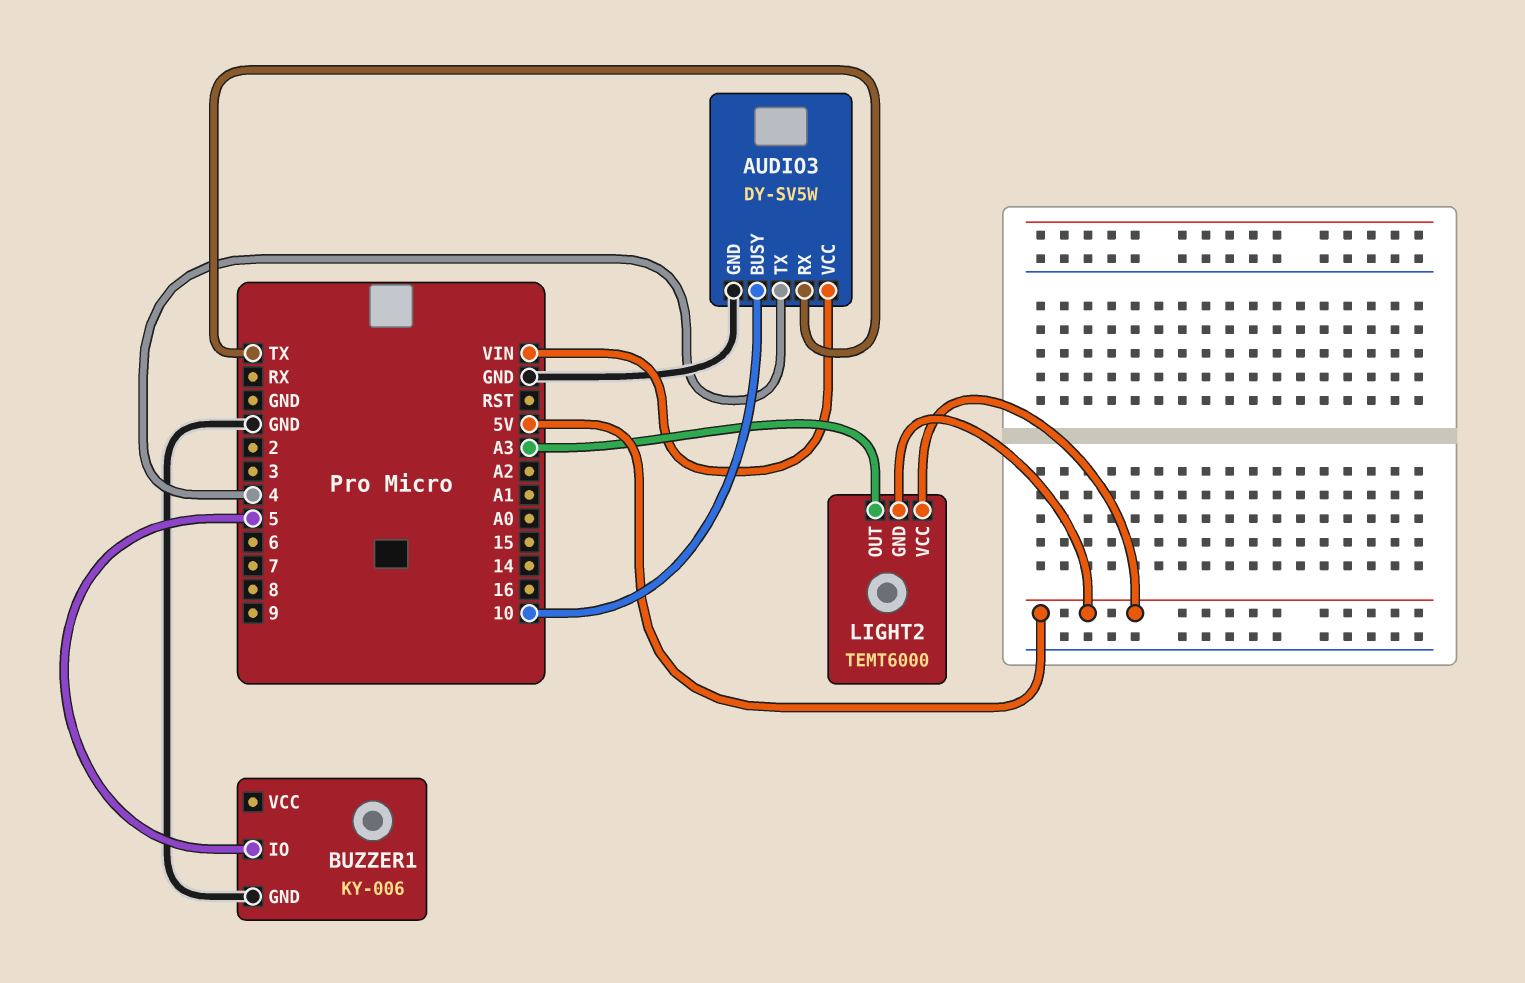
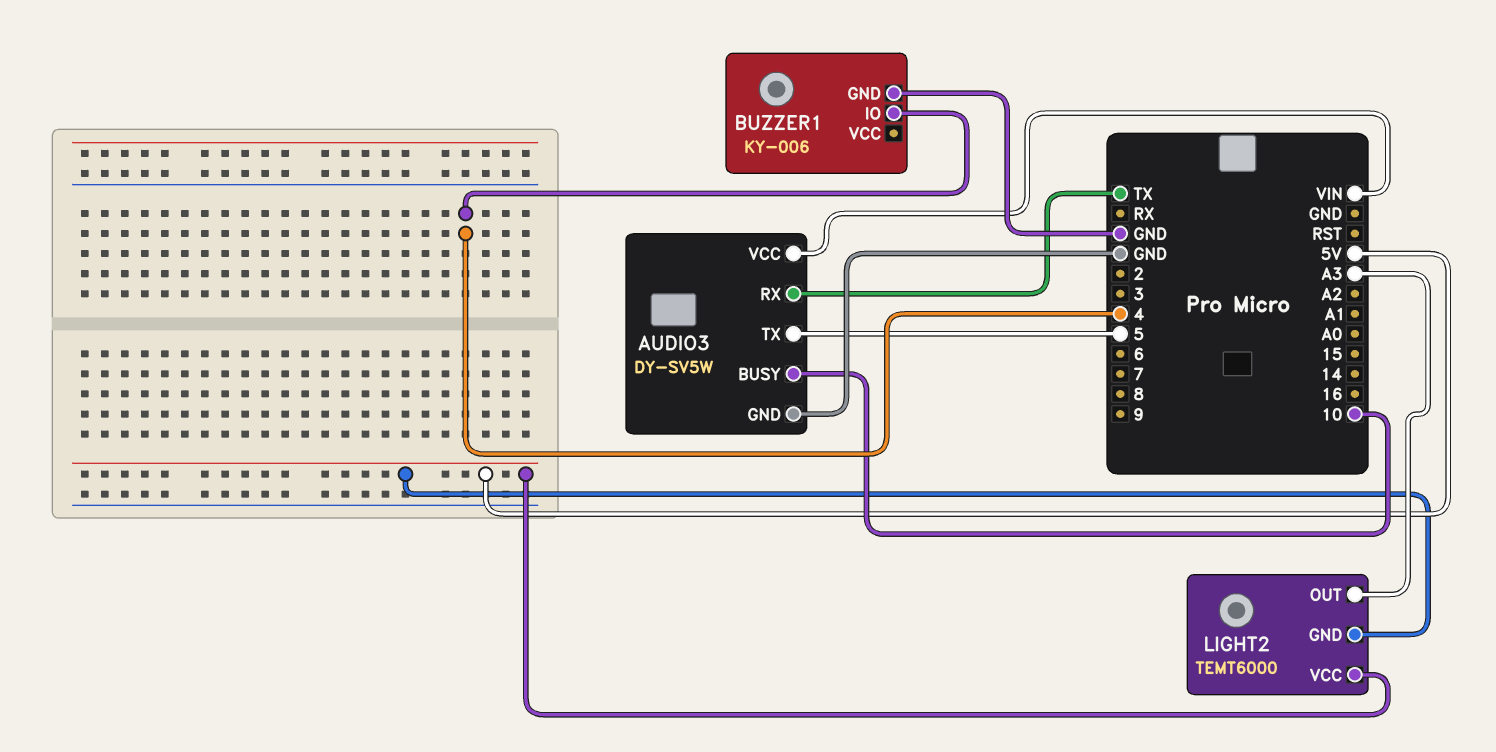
AUDIO3 pin TX: 4 -> 5
BUZZER1 pin IO: 5 -> 4

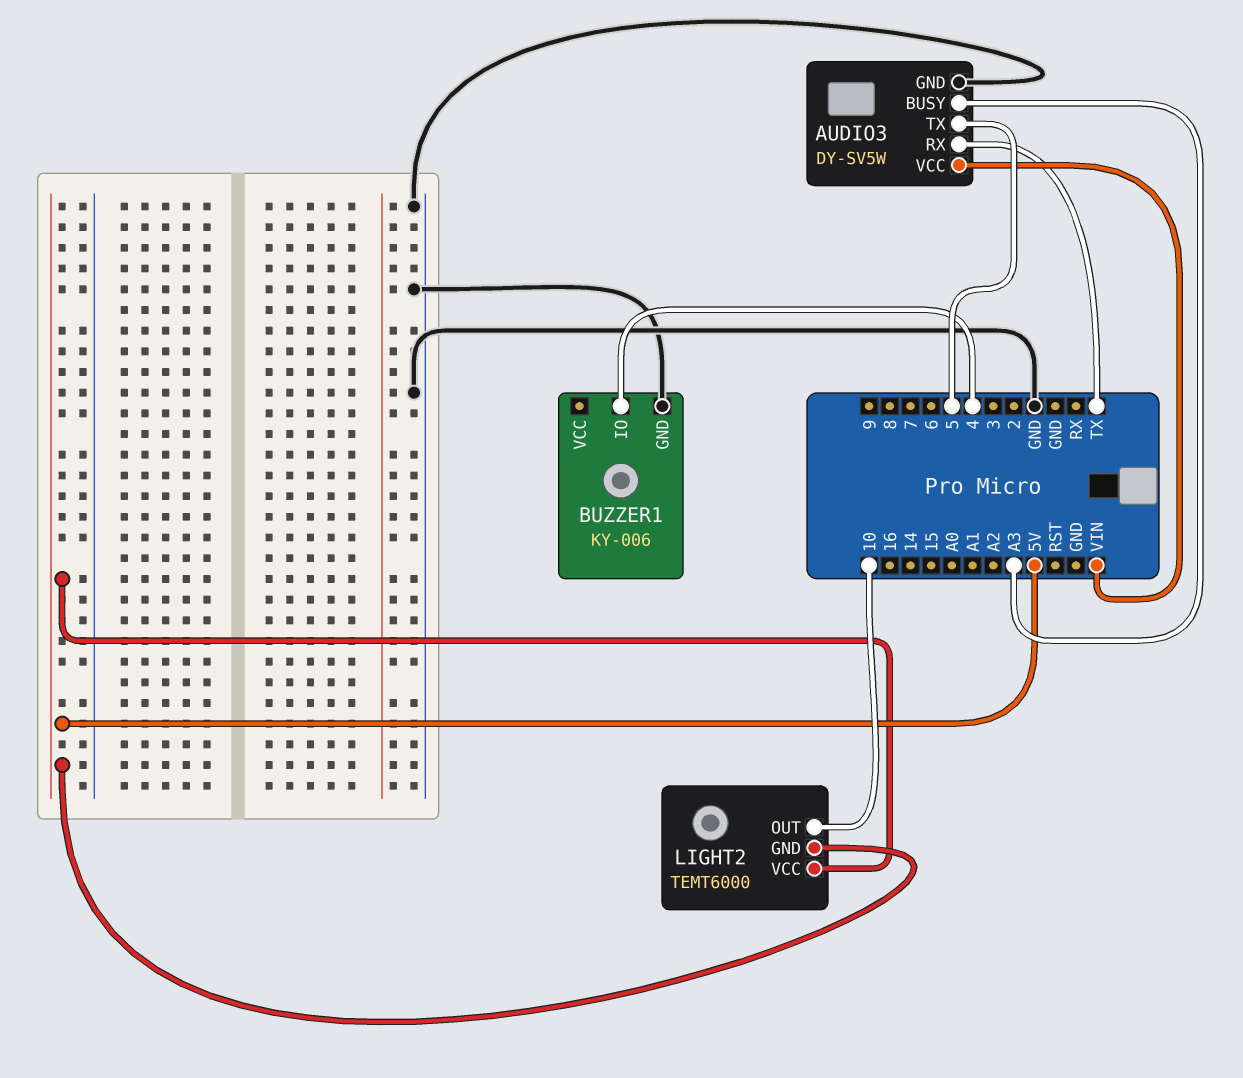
AUDIO3 pin BUSY: 10 -> A3
LIGHT2 pin OUT: A3 -> 10

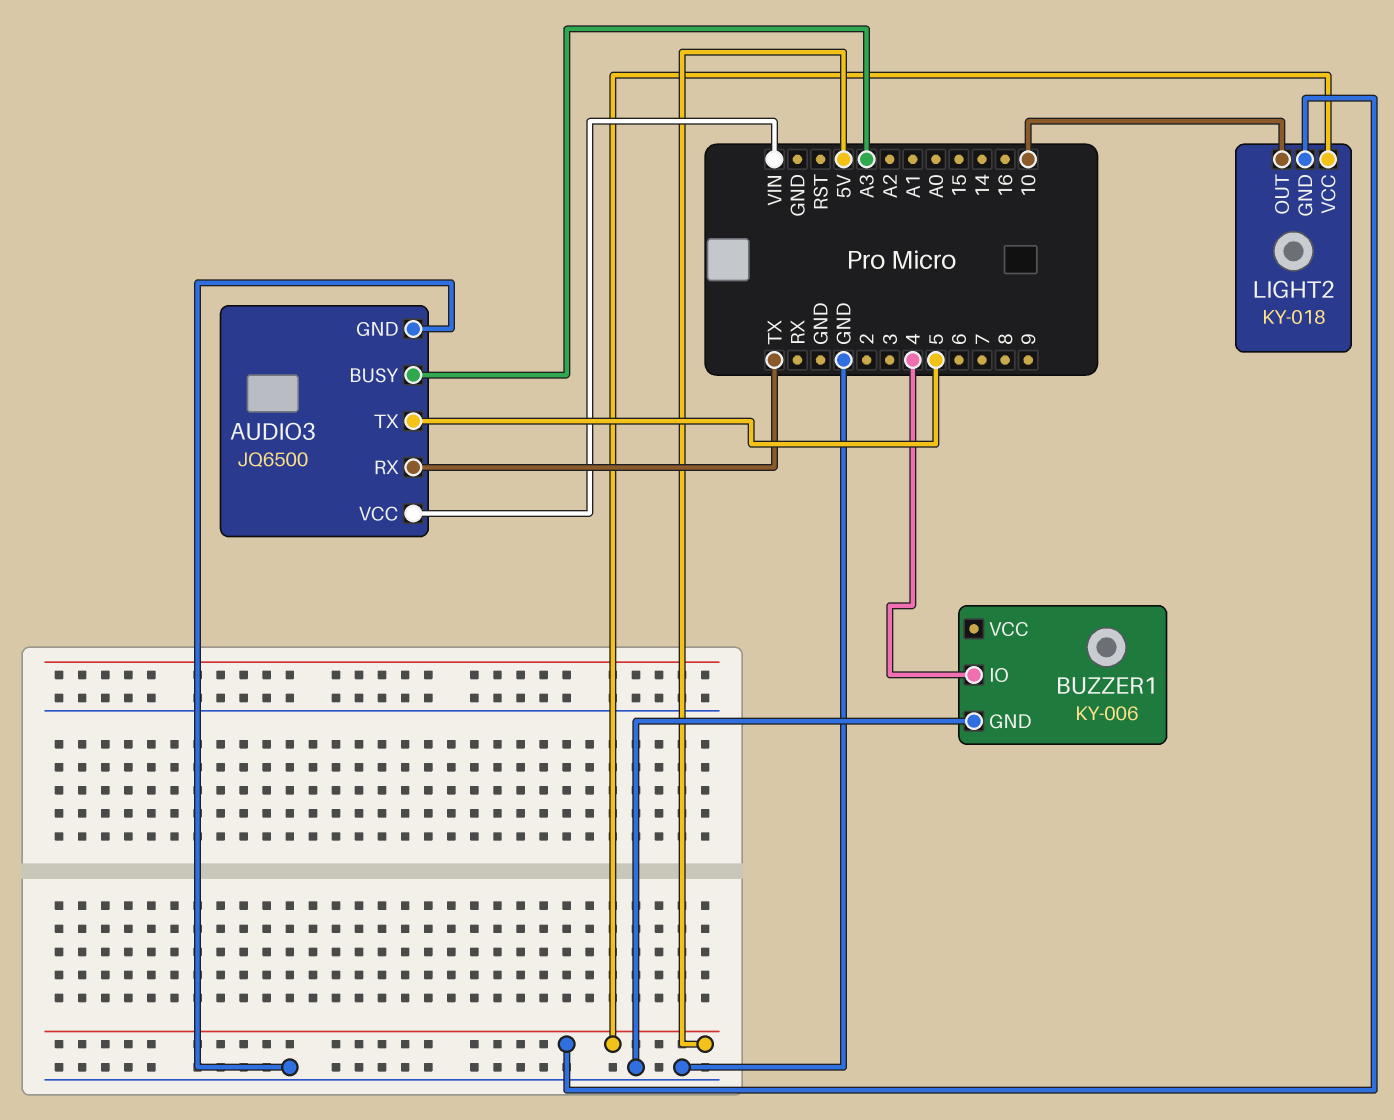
AUDIO3: DY-SV5W -> JQ6500
LIGHT2: TEMT6000 -> KY-018

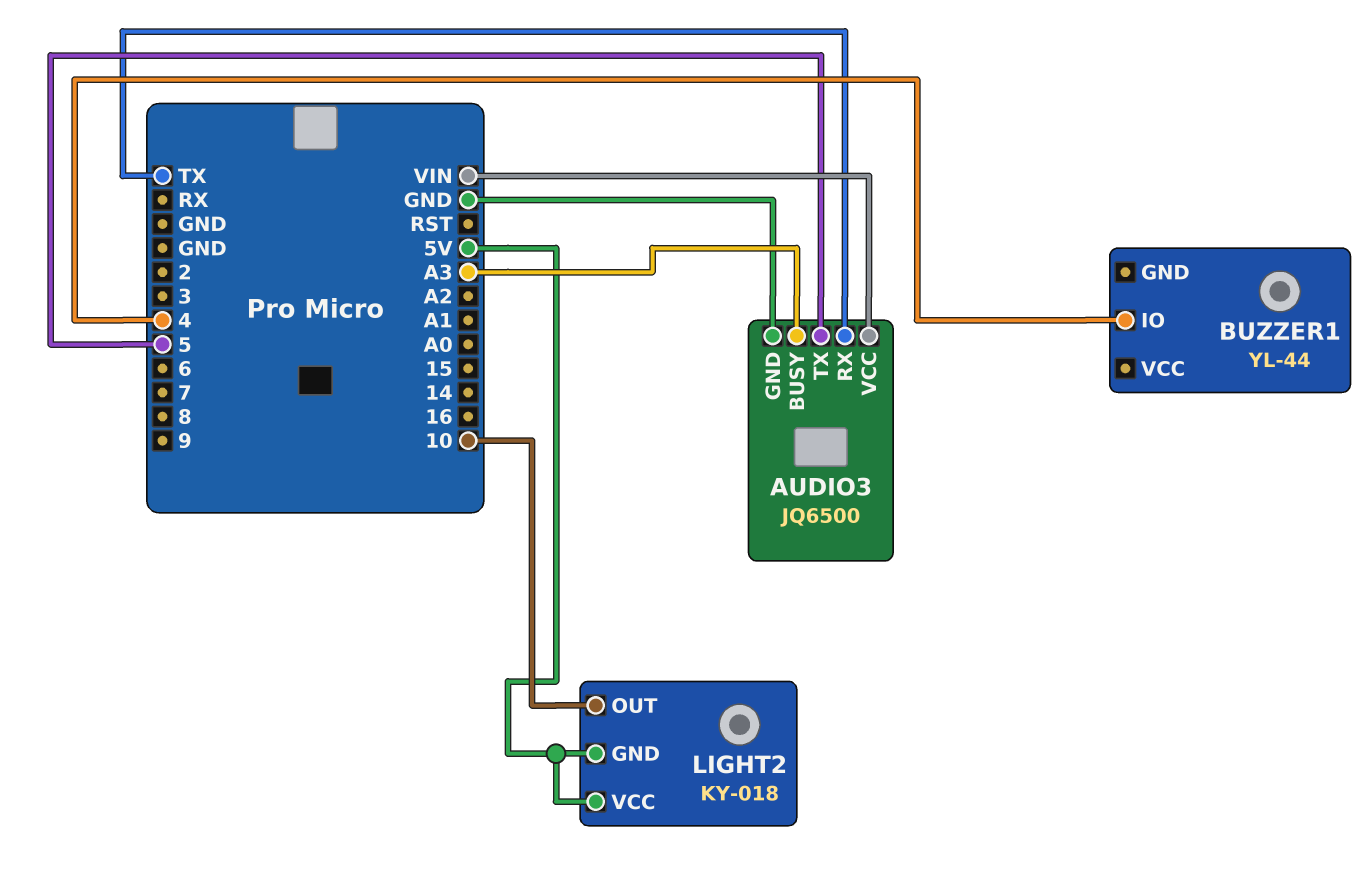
BUZZER1: KY-006 -> YL-44
BUZZER1 pin GND: GND -> none

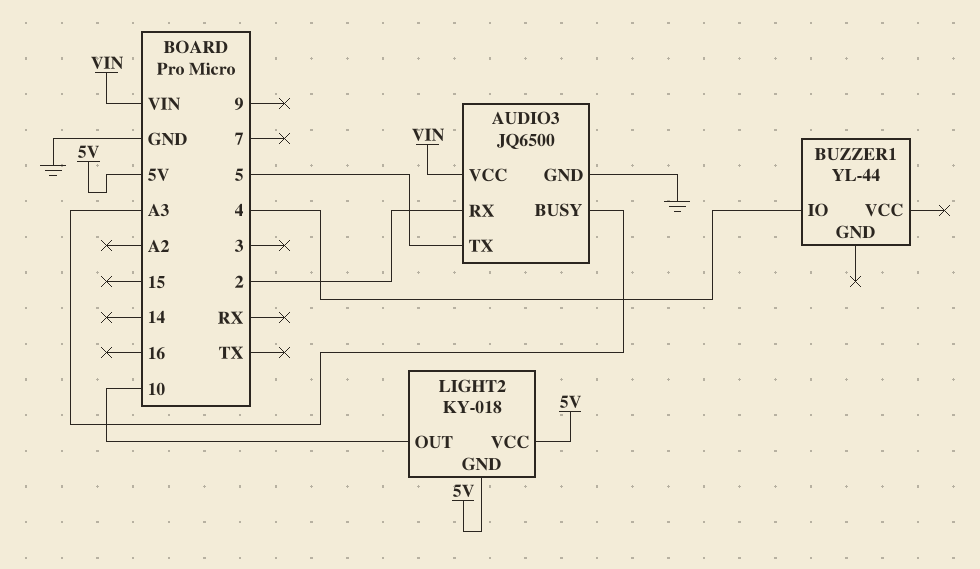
AUDIO3 pin RX: TX -> 2

